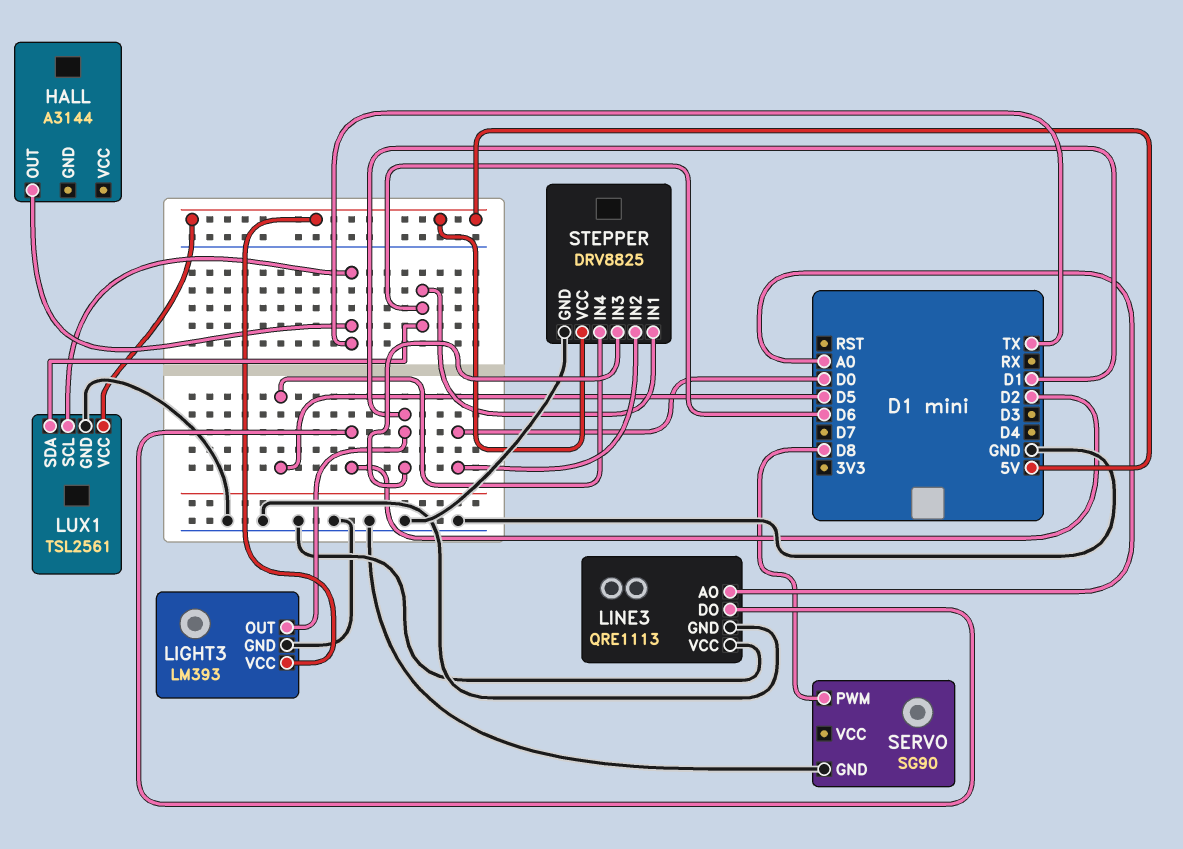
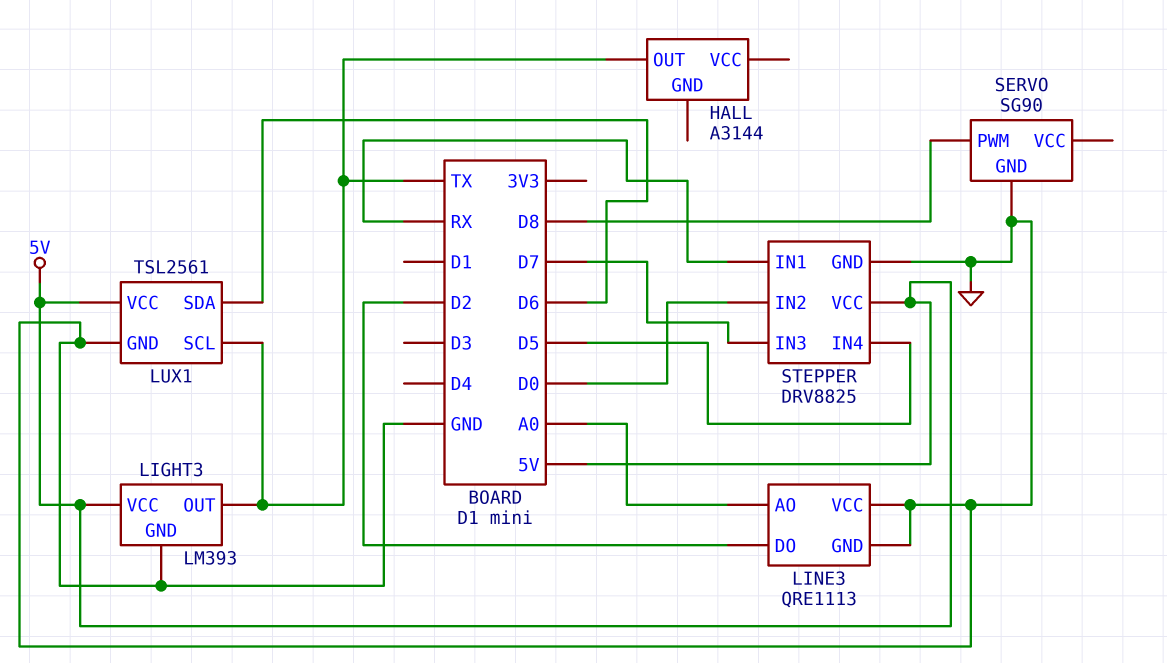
LIGHT3 pin OUT: D1 -> TX
STEPPER pin IN1: D6 -> RX
STEPPER pin IN3: D1 -> D7

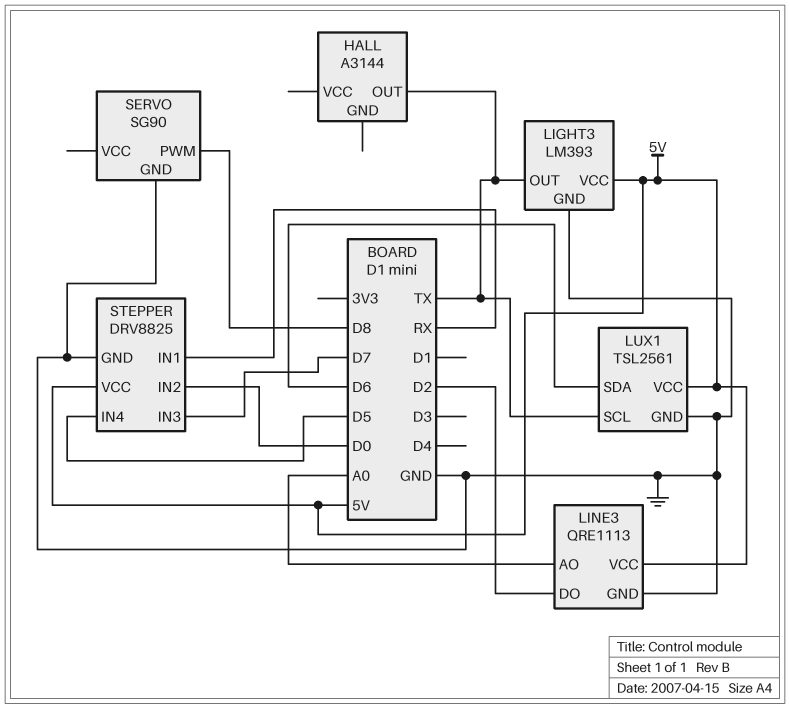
LINE3 pin VCC: GND -> 5V

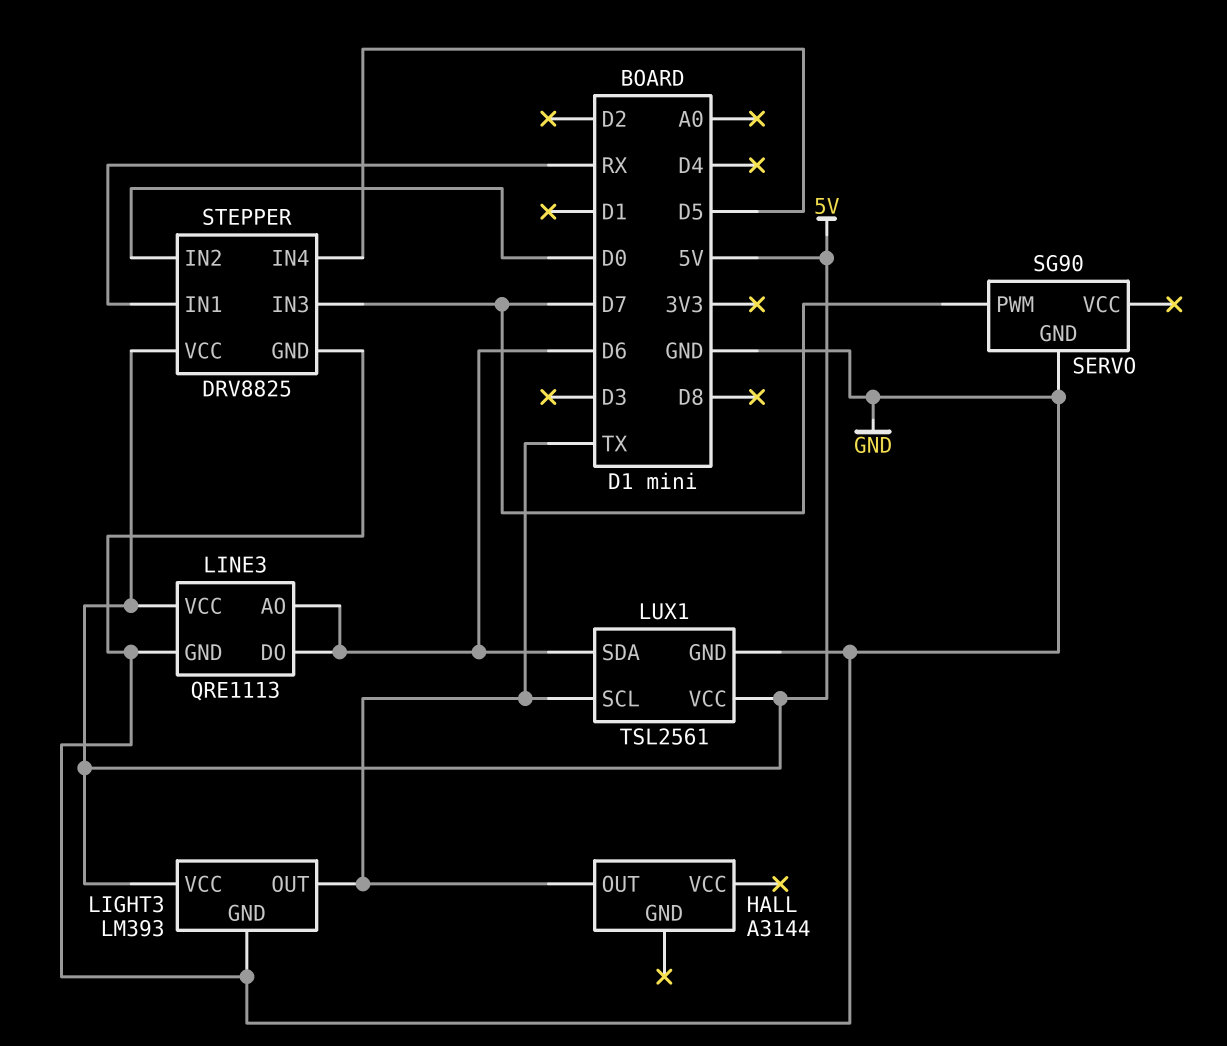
LINE3 pin AO: A0 -> D6
LINE3 pin DO: D2 -> D6
SERVO pin PWM: D8 -> D7

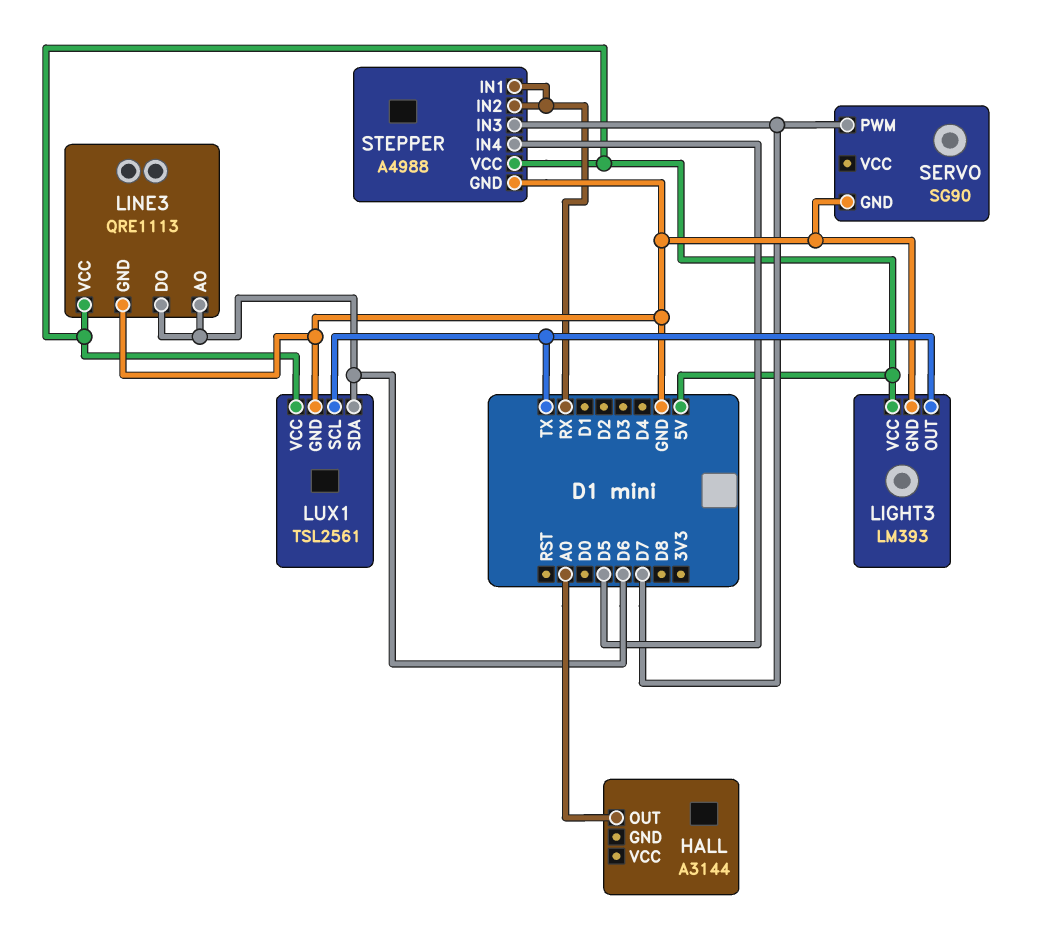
HALL pin OUT: TX -> A0
STEPPER: DRV8825 -> A4988
STEPPER pin IN2: D0 -> RX

